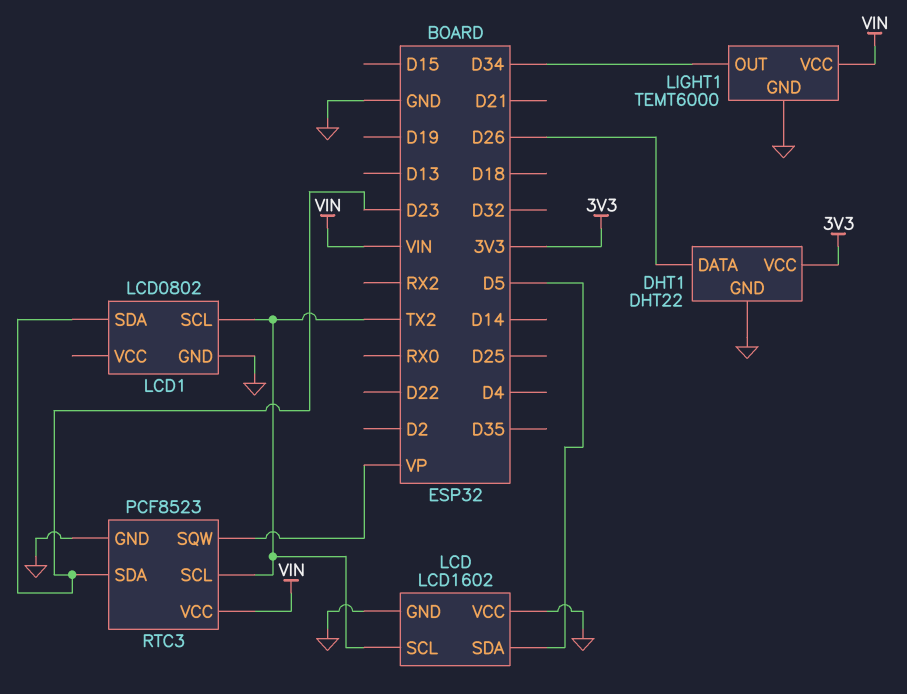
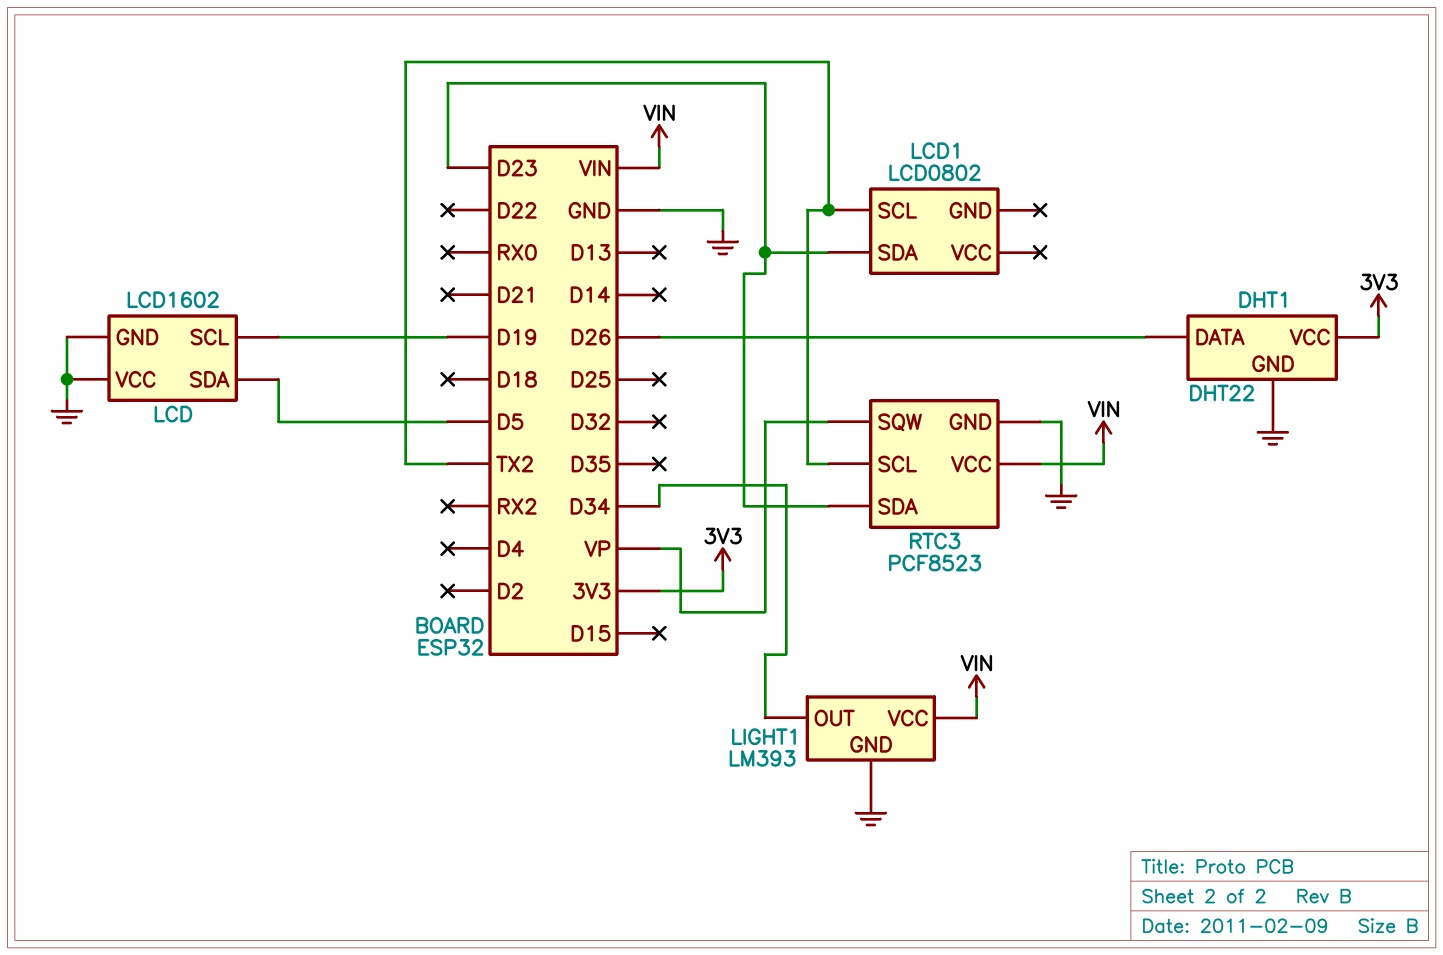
LCD pin SCL: TX2 -> D19
LCD1 pin GND: GND -> none
LIGHT1: TEMT6000 -> LM393

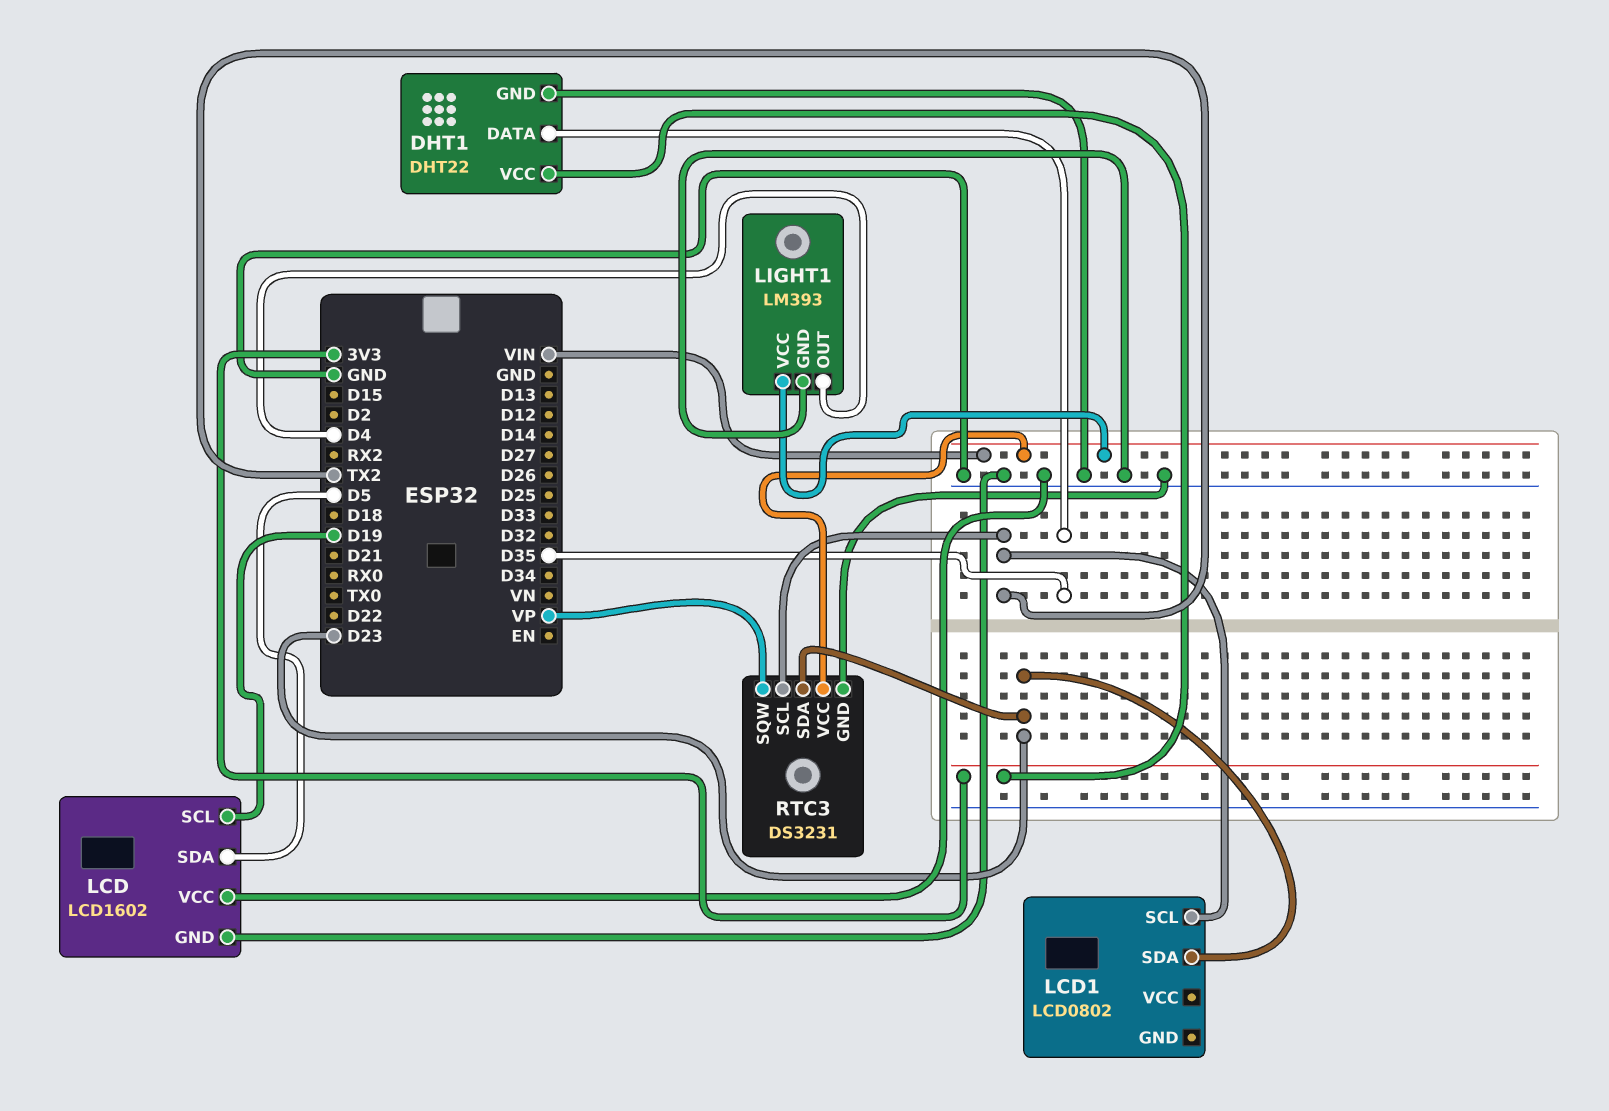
DHT1 pin DATA: D26 -> D35
LIGHT1 pin OUT: D34 -> D4
RTC3: PCF8523 -> DS3231

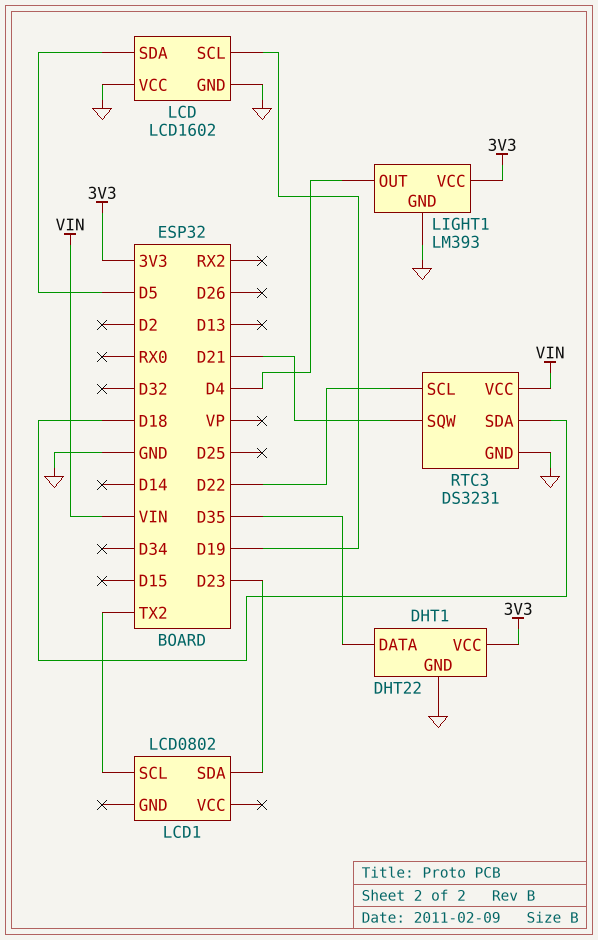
LIGHT1 pin VCC: VIN -> 3V3
RTC3 pin SCL: TX2 -> D22
RTC3 pin SDA: D23 -> D18
RTC3 pin SQW: VP -> D21

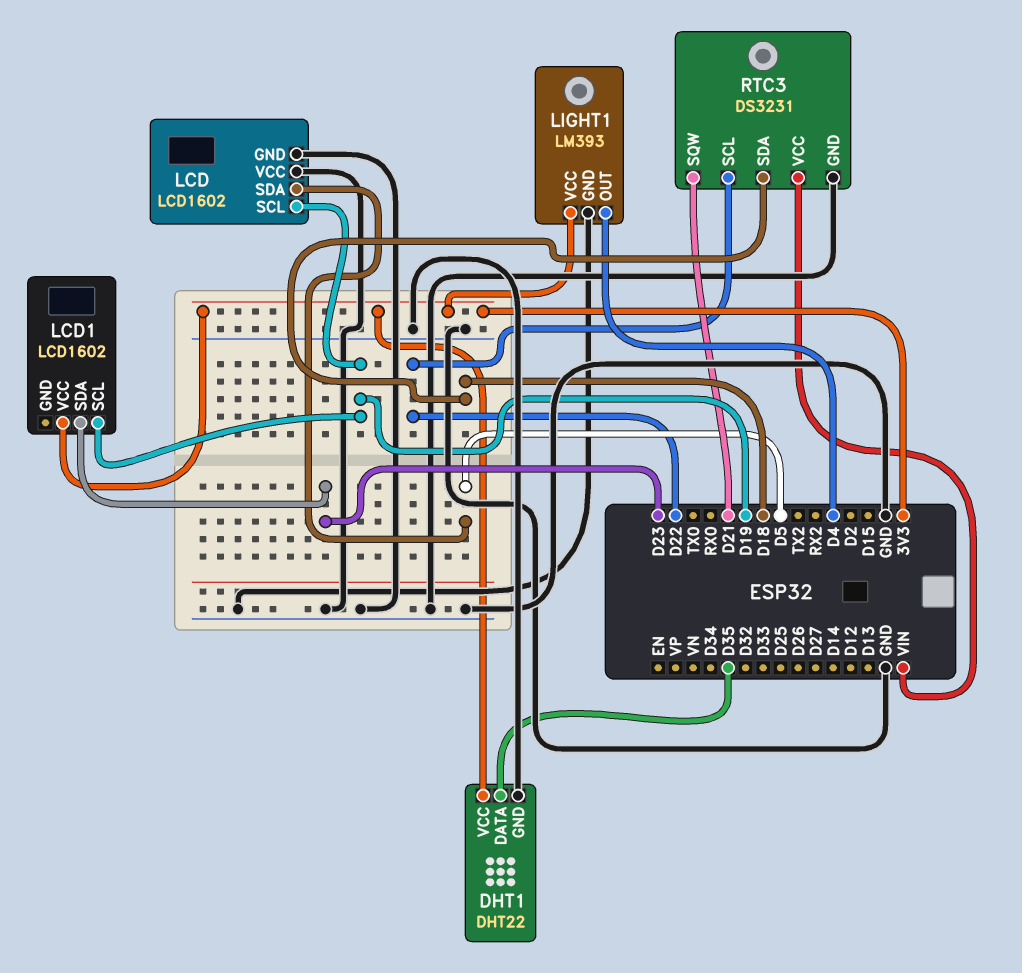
LCD1: LCD0802 -> LCD1602
LCD1 pin SCL: TX2 -> D19
LCD1 pin VCC: none -> 3V3

